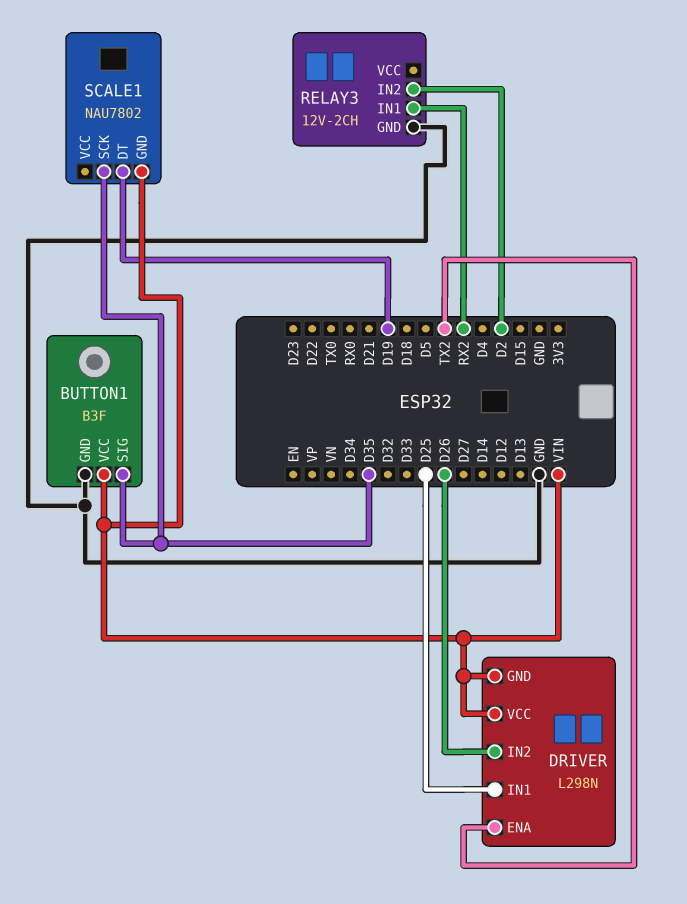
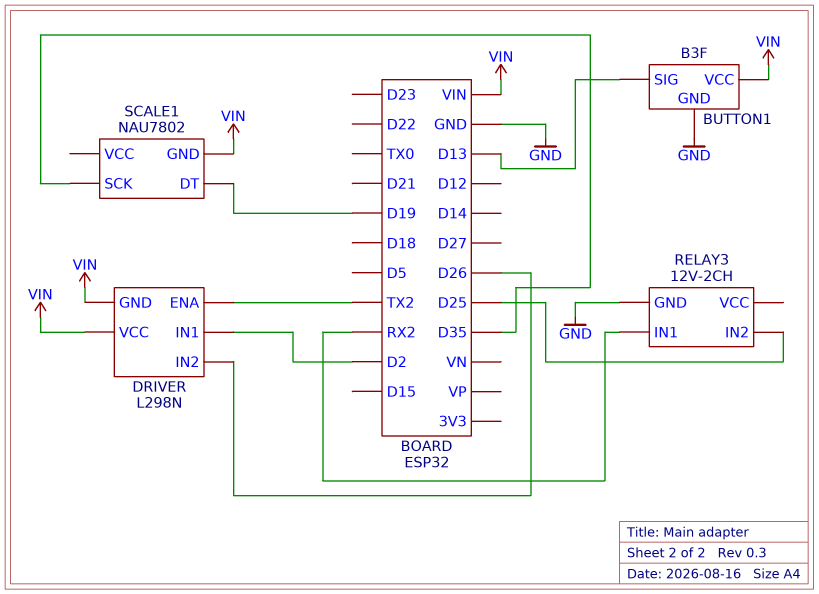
BUTTON1 pin SIG: D35 -> D13
DRIVER pin IN1: D25 -> D2
RELAY3 pin IN2: D2 -> D25

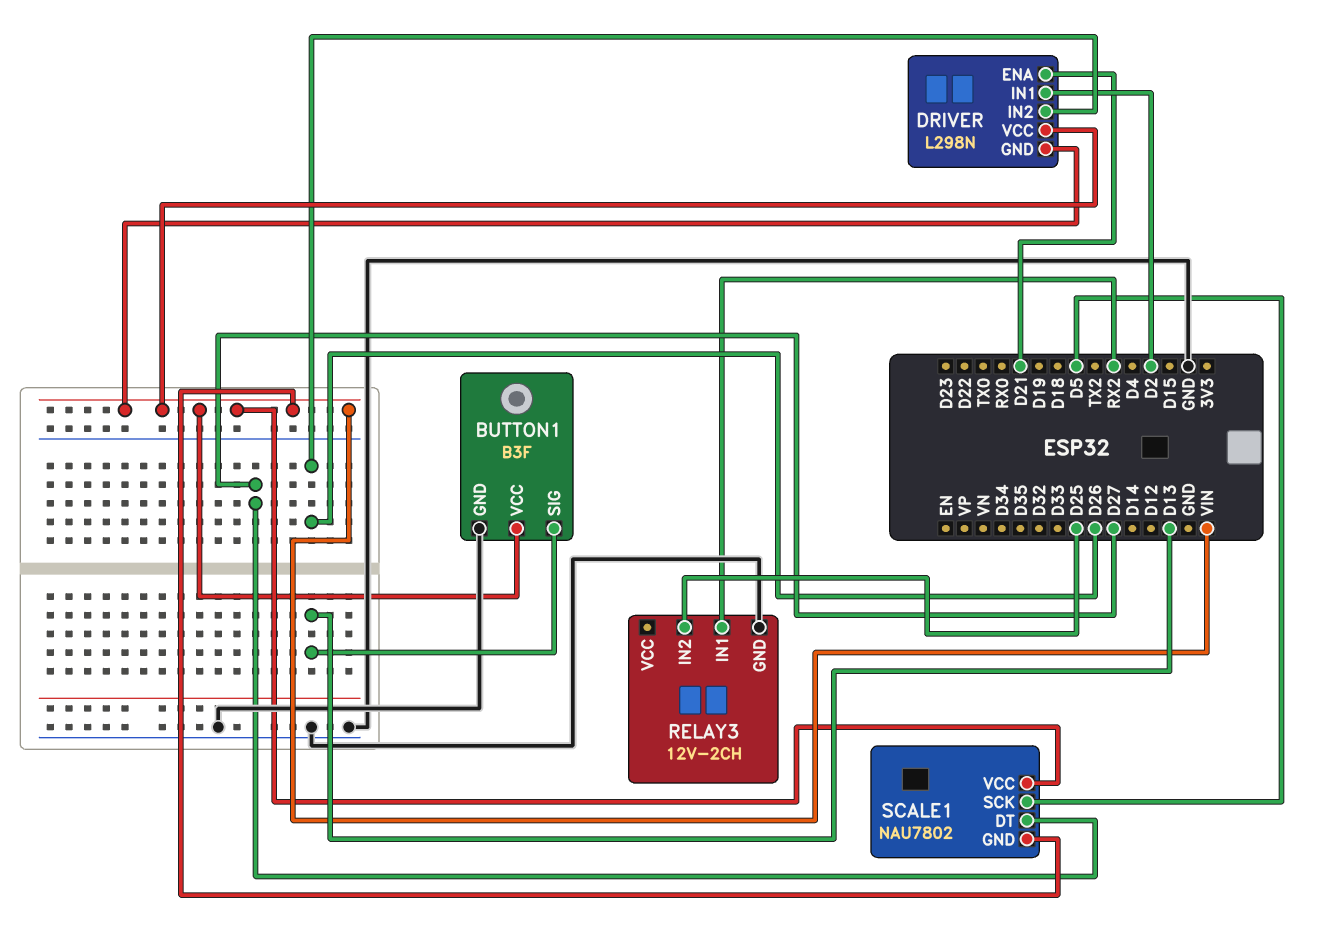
DRIVER pin ENA: TX2 -> D21
SCALE1 pin DT: D19 -> D27
SCALE1 pin SCK: D35 -> D5
SCALE1 pin VCC: none -> VIN

